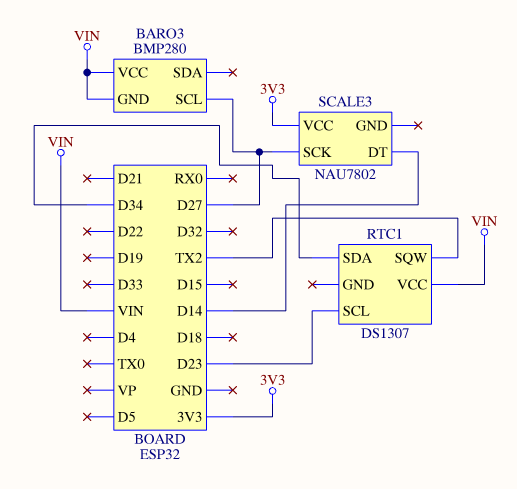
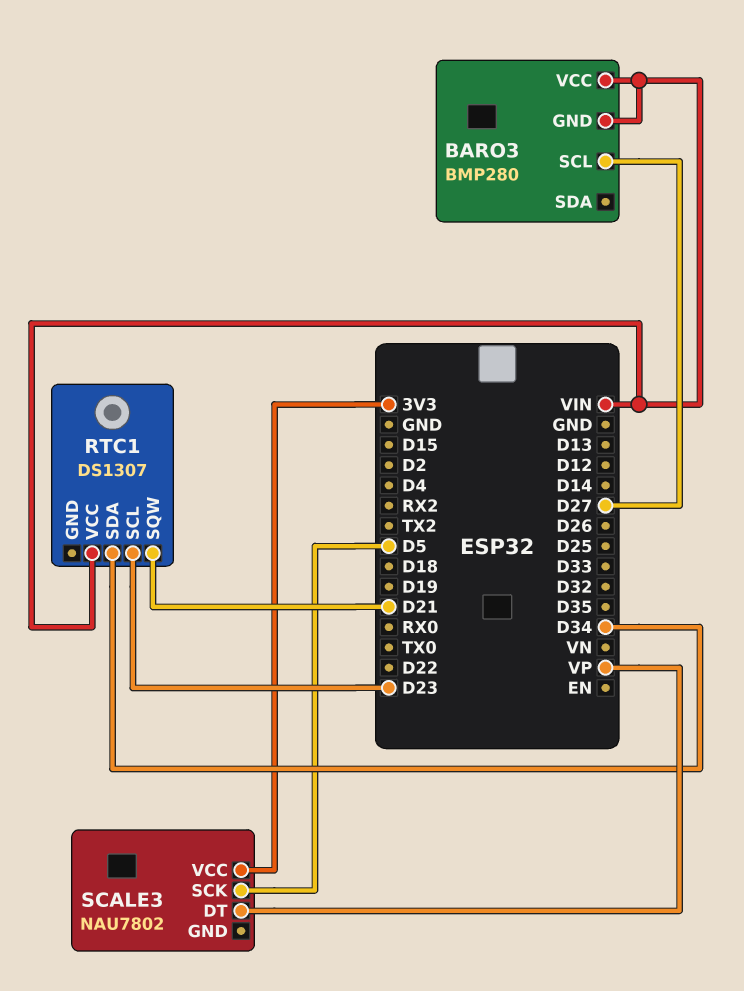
RTC1 pin SQW: TX2 -> D21
SCALE3 pin DT: D14 -> VP
SCALE3 pin SCK: D27 -> D5

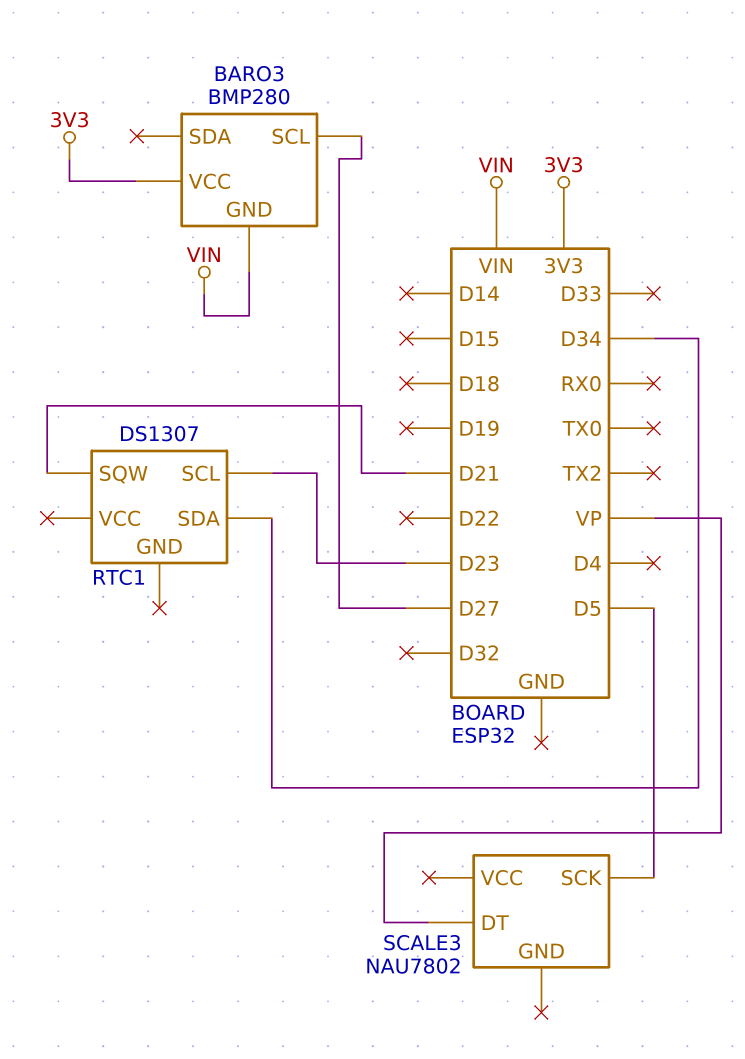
BARO3 pin VCC: VIN -> 3V3
RTC1 pin VCC: VIN -> none
SCALE3 pin VCC: 3V3 -> none

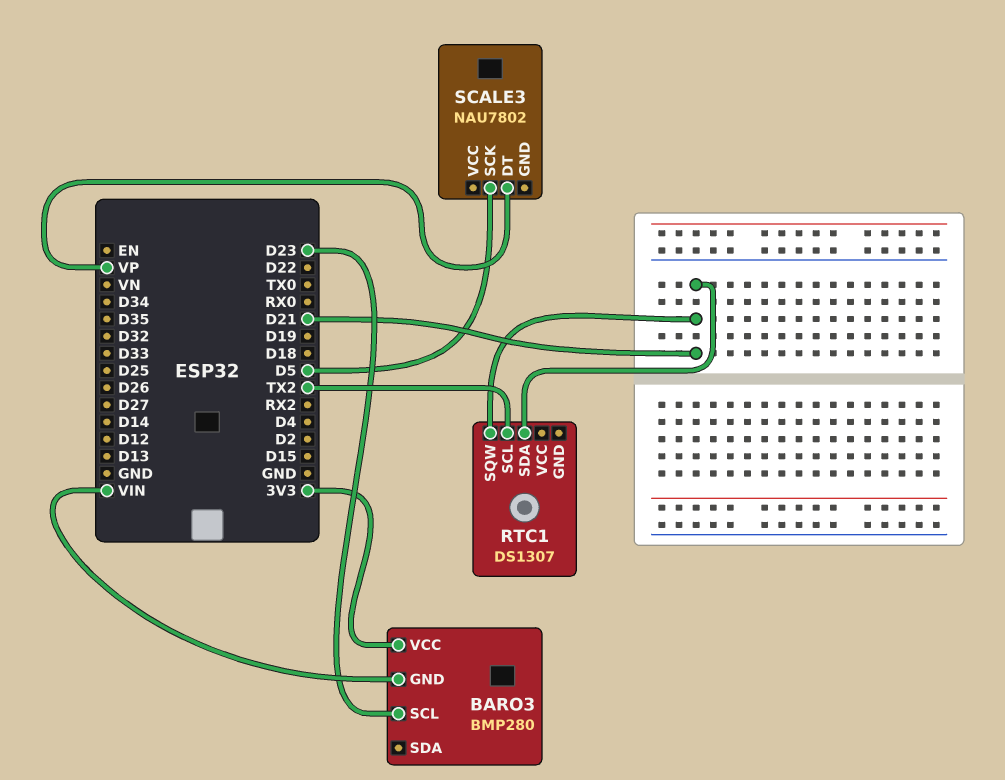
BARO3 pin SCL: D27 -> D23
RTC1 pin SCL: D23 -> TX2
RTC1 pin SDA: D34 -> D21

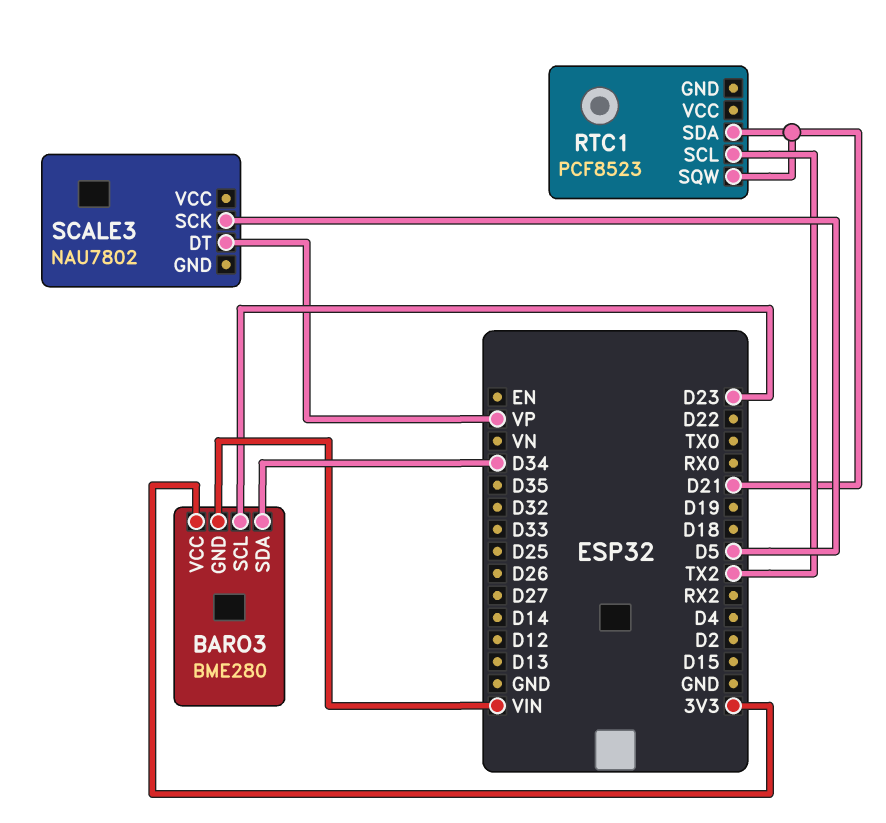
BARO3: BMP280 -> BME280
BARO3 pin SDA: none -> D34
RTC1: DS1307 -> PCF8523

